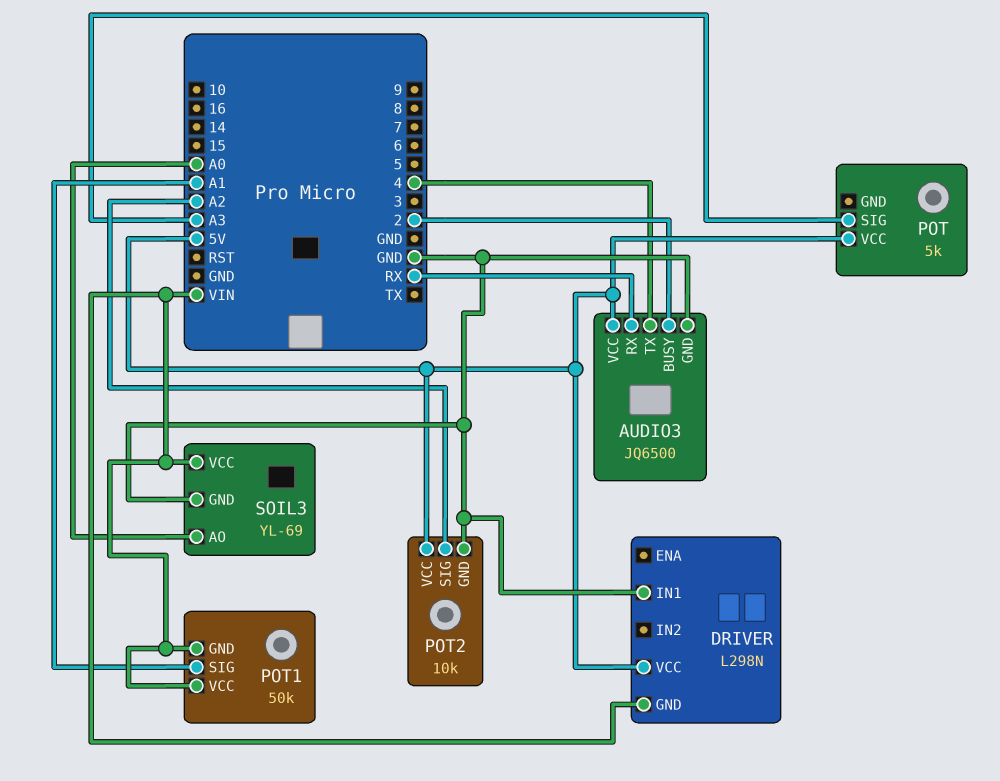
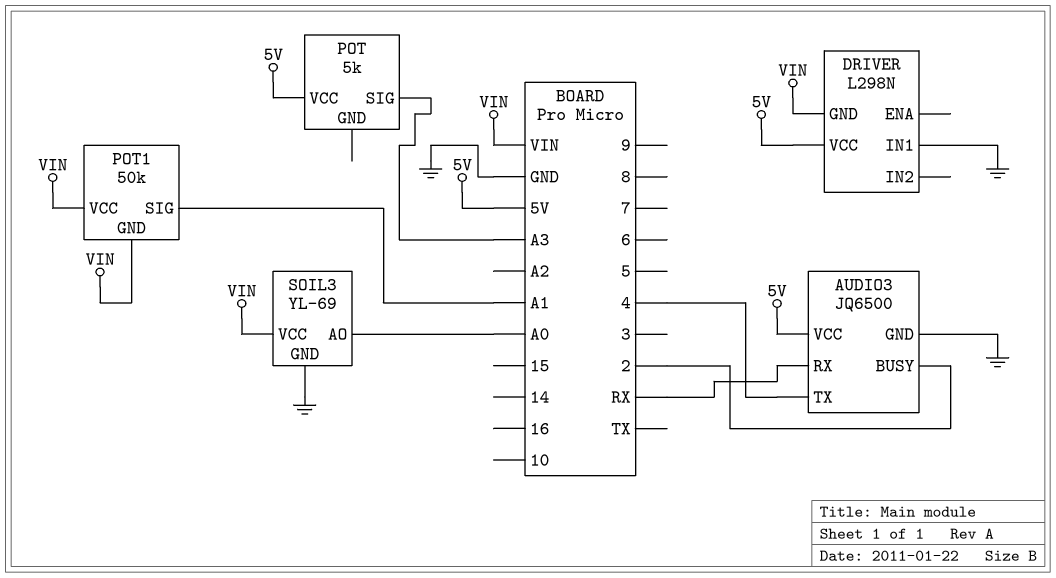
POT2: 10k -> none
POT2 pin GND: GND -> none
POT2 pin SIG: A2 -> none
POT2 pin VCC: 5V -> none

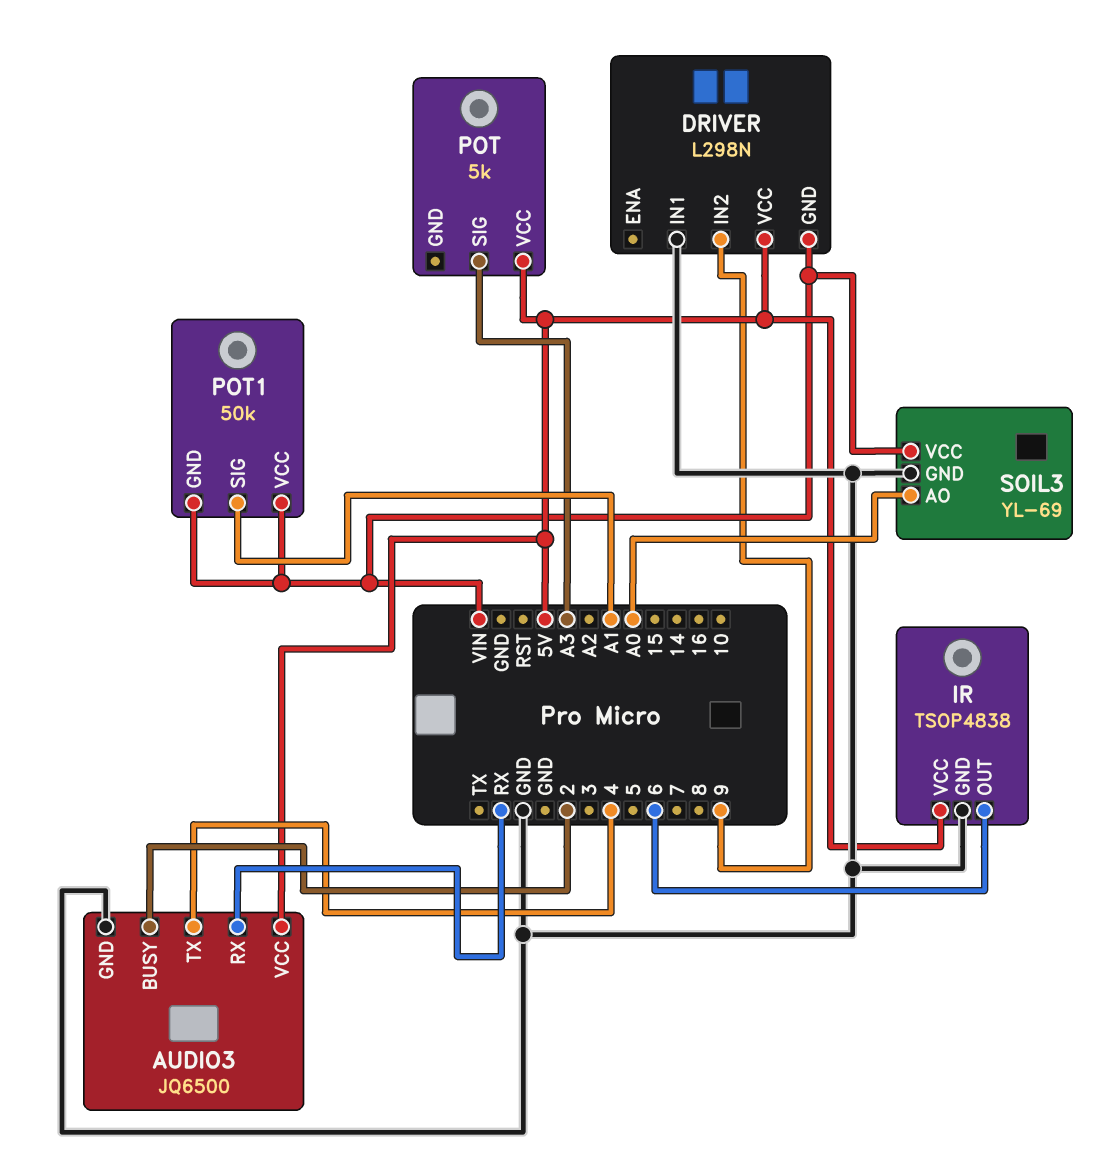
DRIVER pin IN2: none -> 9
IR: none -> TSOP4838
IR pin GND: none -> GND
IR pin OUT: none -> 6
IR pin VCC: none -> 5V

